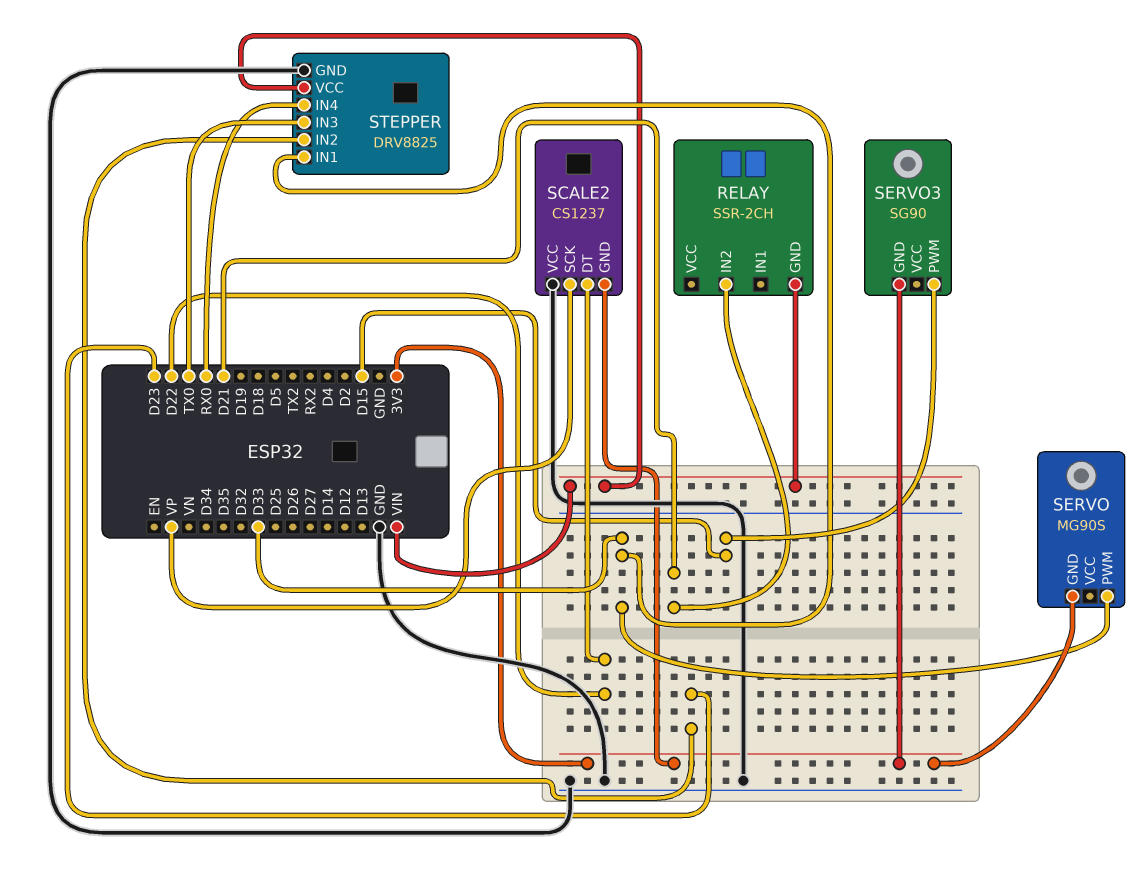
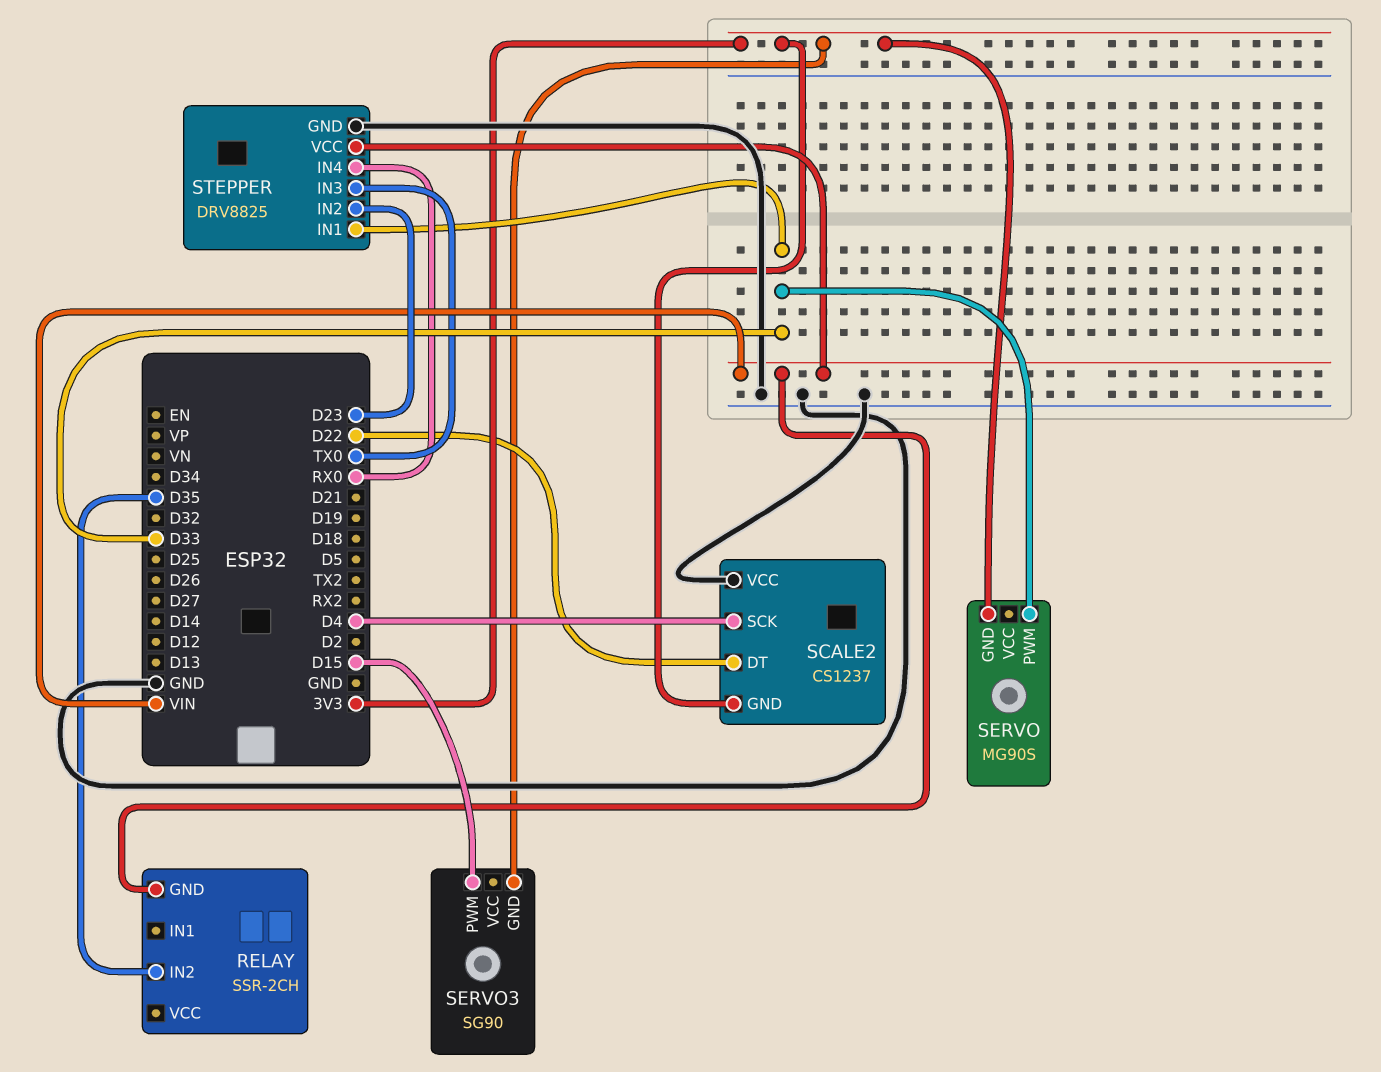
RELAY pin IN2: D21 -> D35
SCALE2 pin SCK: VP -> D4

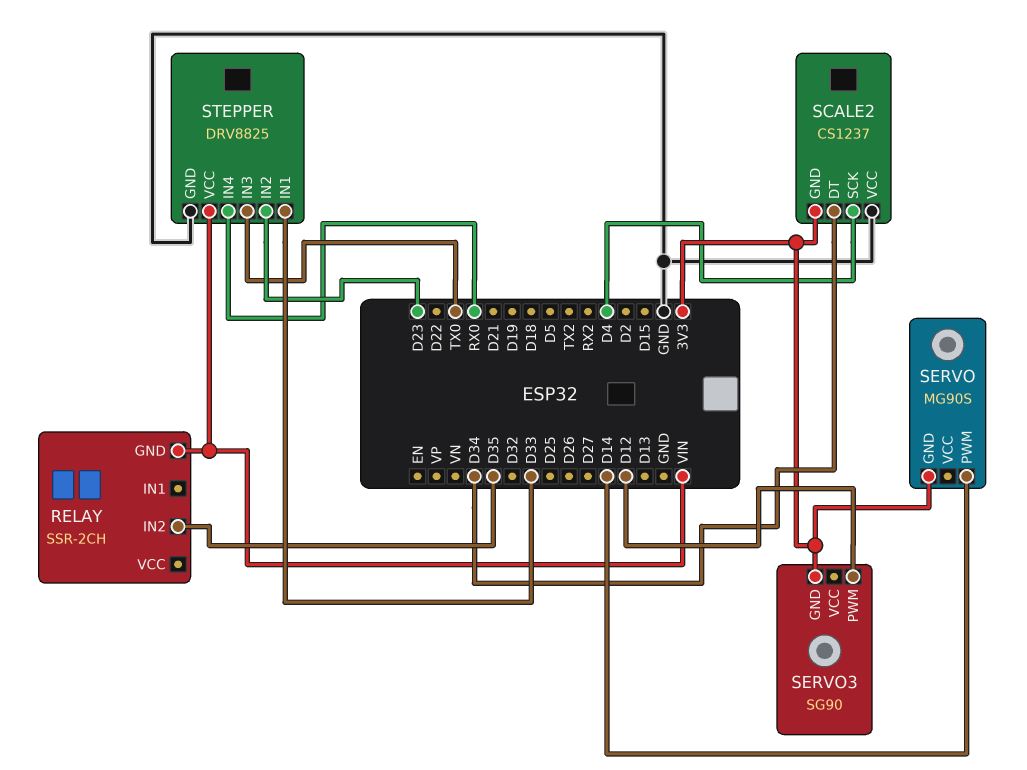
SCALE2 pin DT: D22 -> D34
SERVO pin PWM: D33 -> D14
SERVO3 pin PWM: D15 -> D12

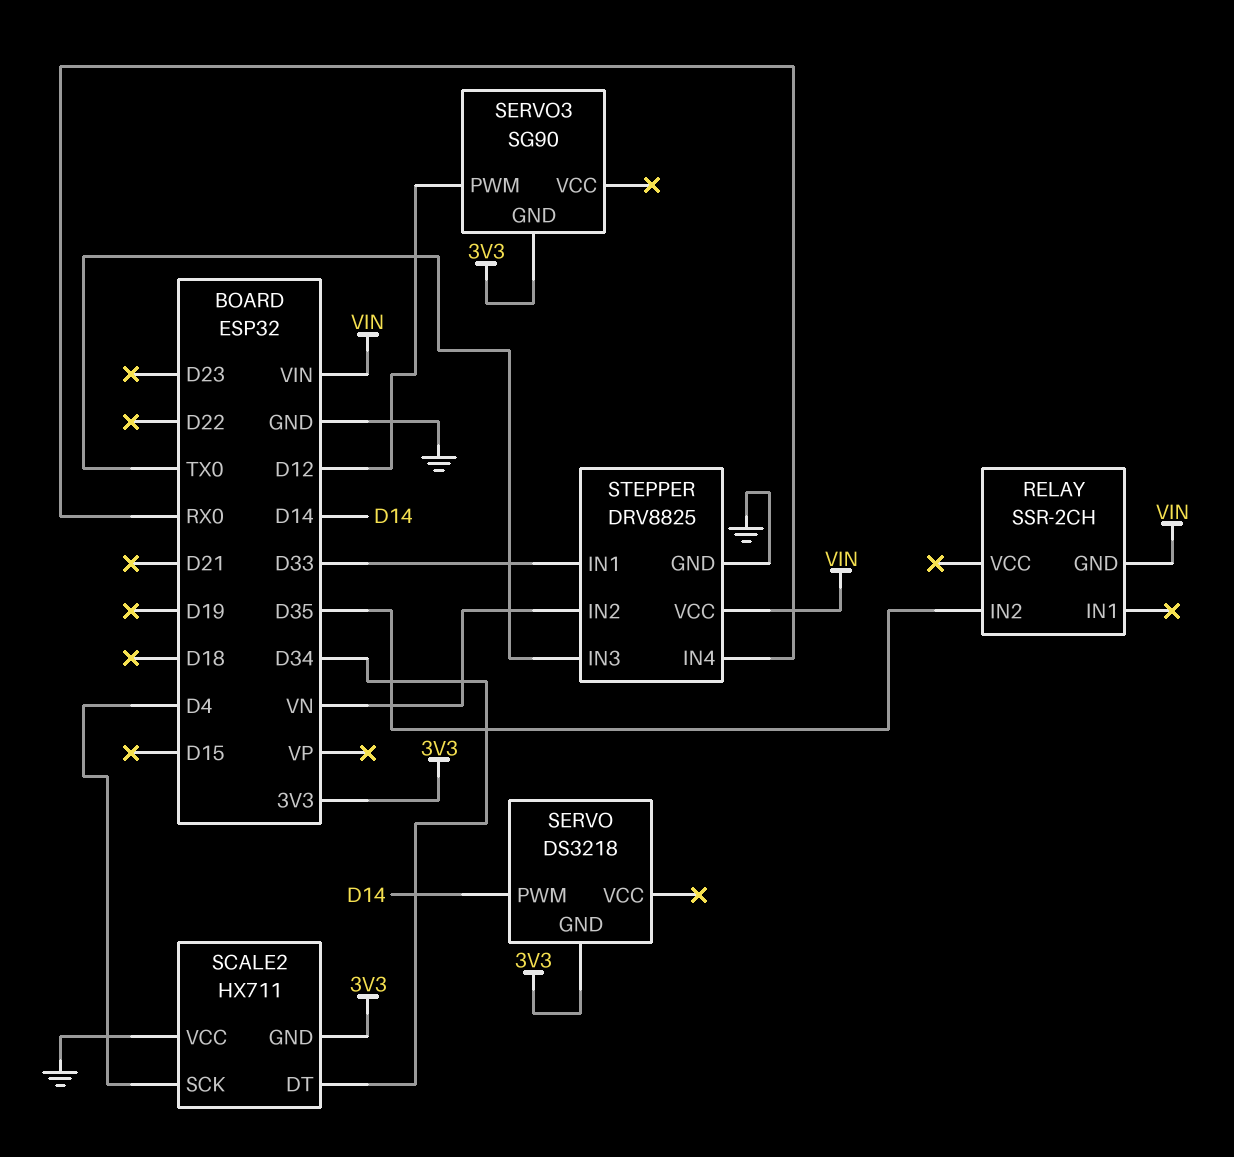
SCALE2: CS1237 -> HX711
SERVO: MG90S -> DS3218
STEPPER pin IN2: D23 -> VN

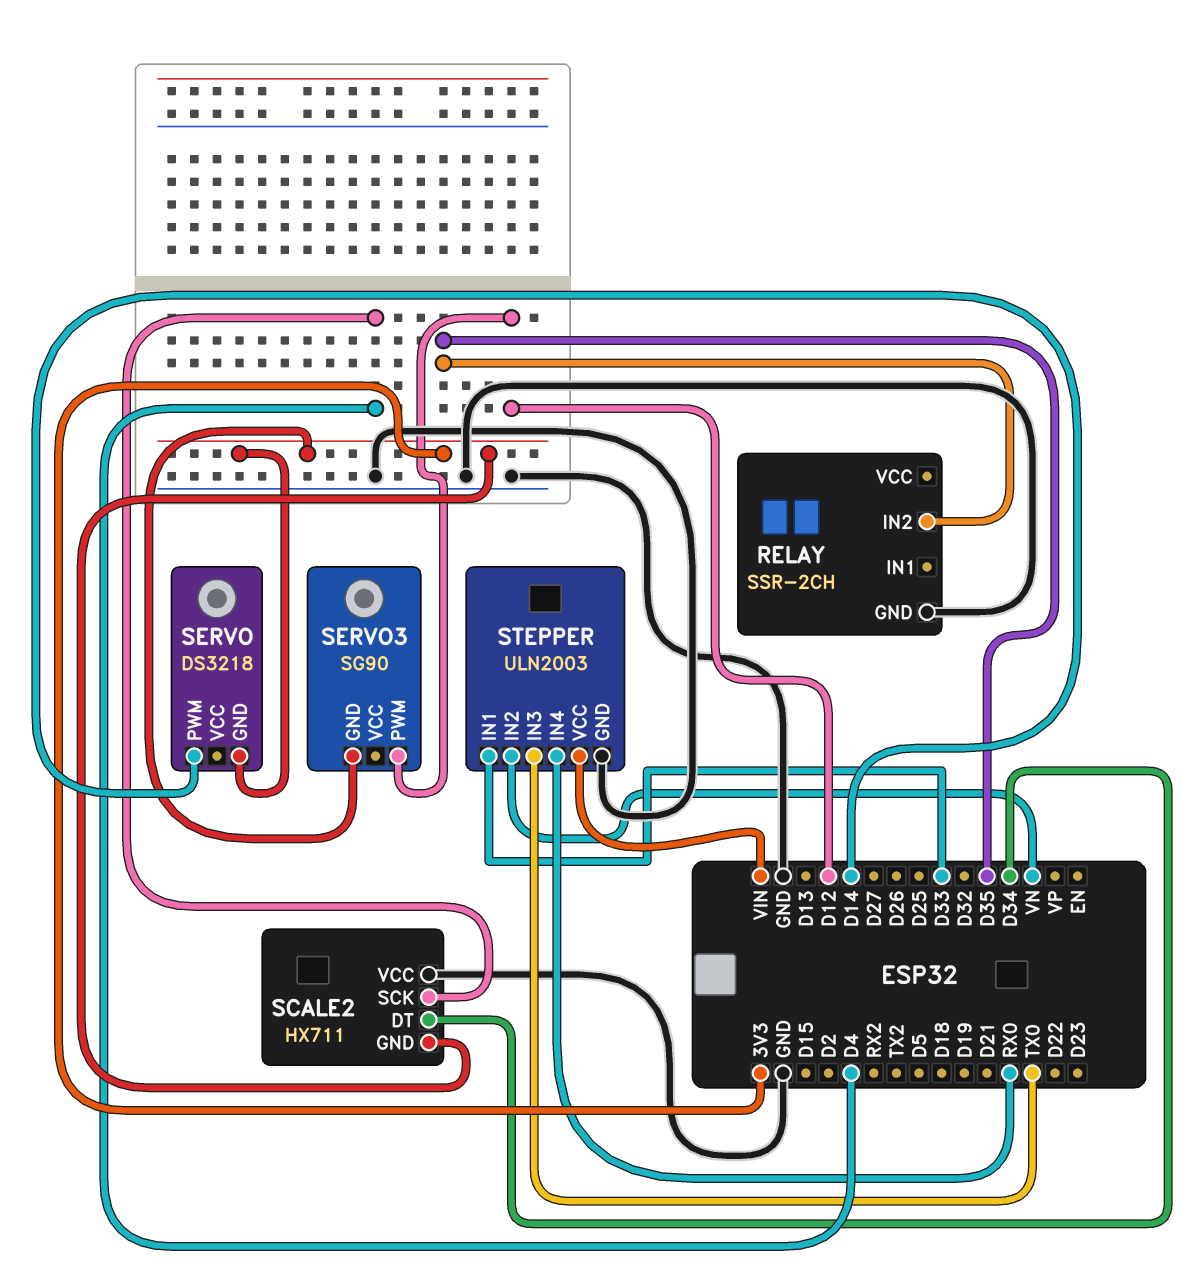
RELAY pin GND: VIN -> GND
STEPPER: DRV8825 -> ULN2003

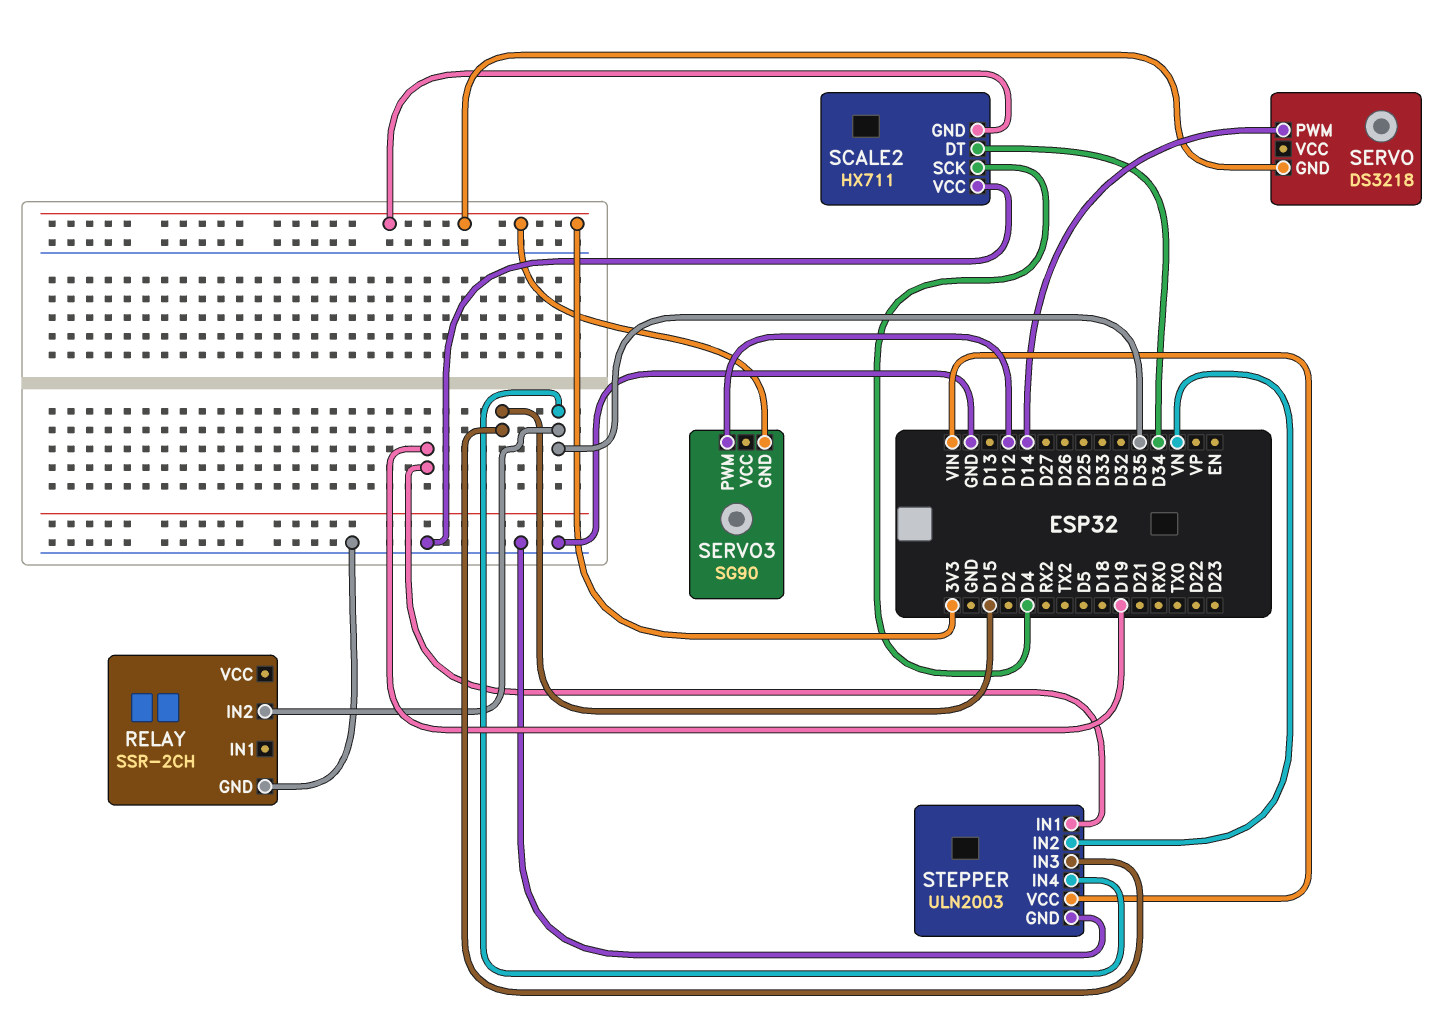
STEPPER pin IN1: D33 -> D19
STEPPER pin IN3: TX0 -> D15
STEPPER pin IN4: RX0 -> D35

